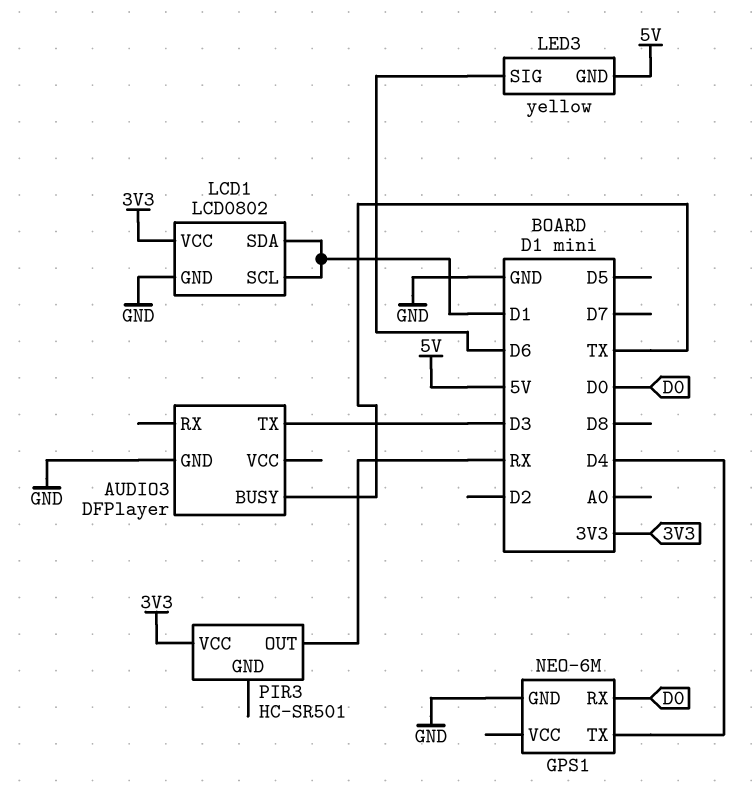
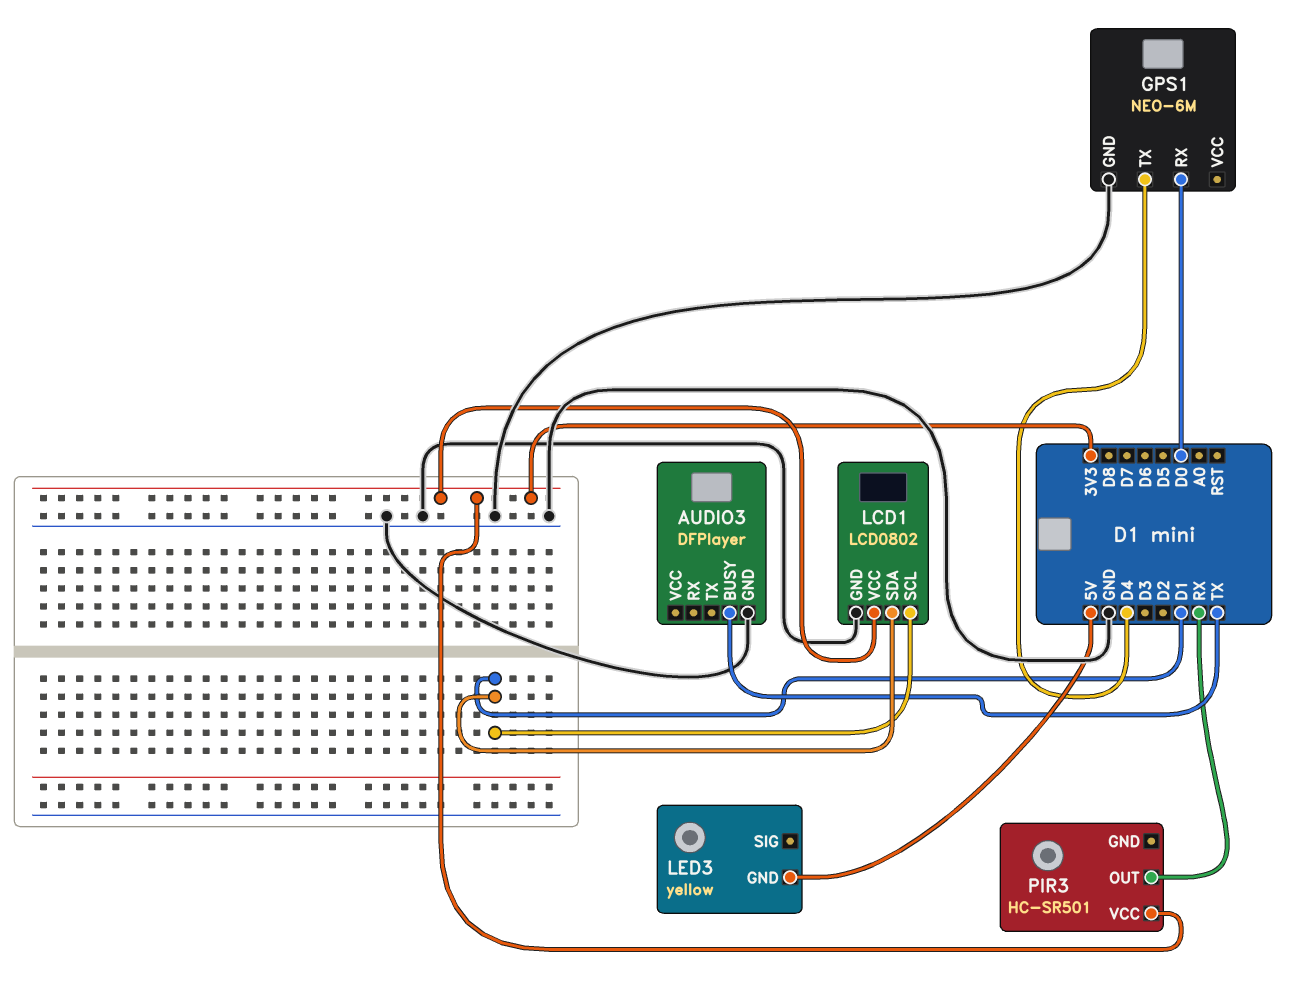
AUDIO3 pin TX: D3 -> none
LED3 pin SIG: D6 -> none

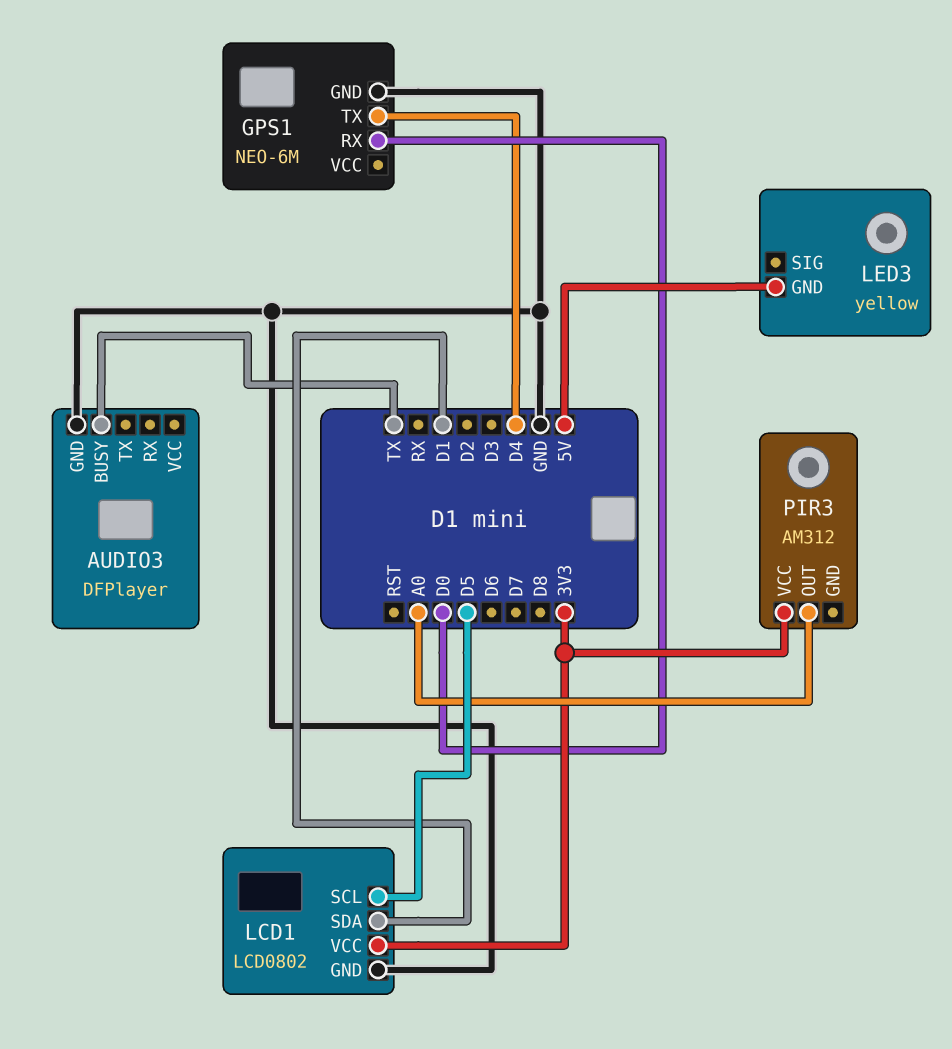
LCD1 pin SCL: D1 -> D5
PIR3: HC-SR501 -> AM312
PIR3 pin OUT: RX -> A0

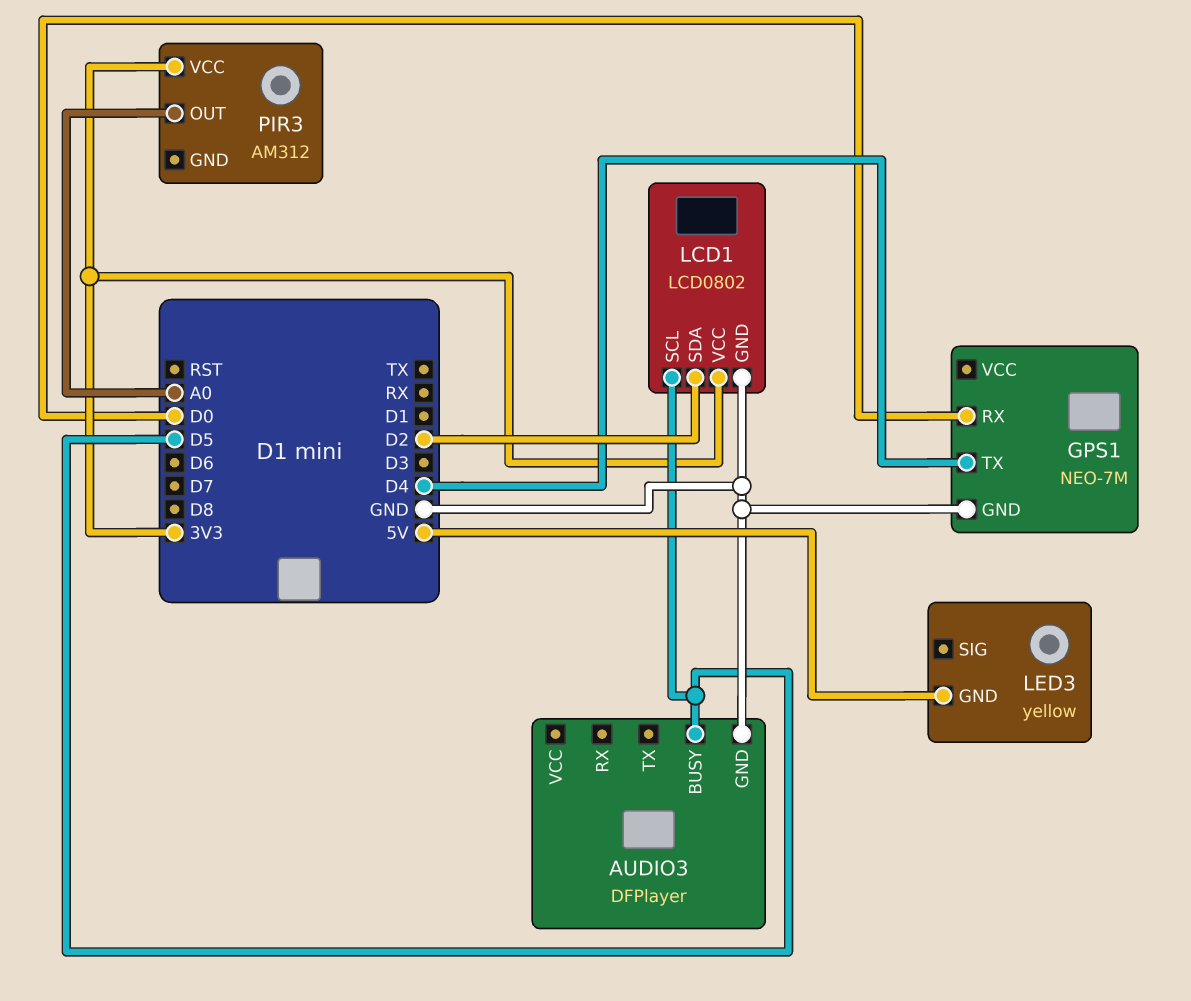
AUDIO3 pin BUSY: TX -> D5
GPS1: NEO-6M -> NEO-7M
LCD1 pin SDA: D1 -> D2

